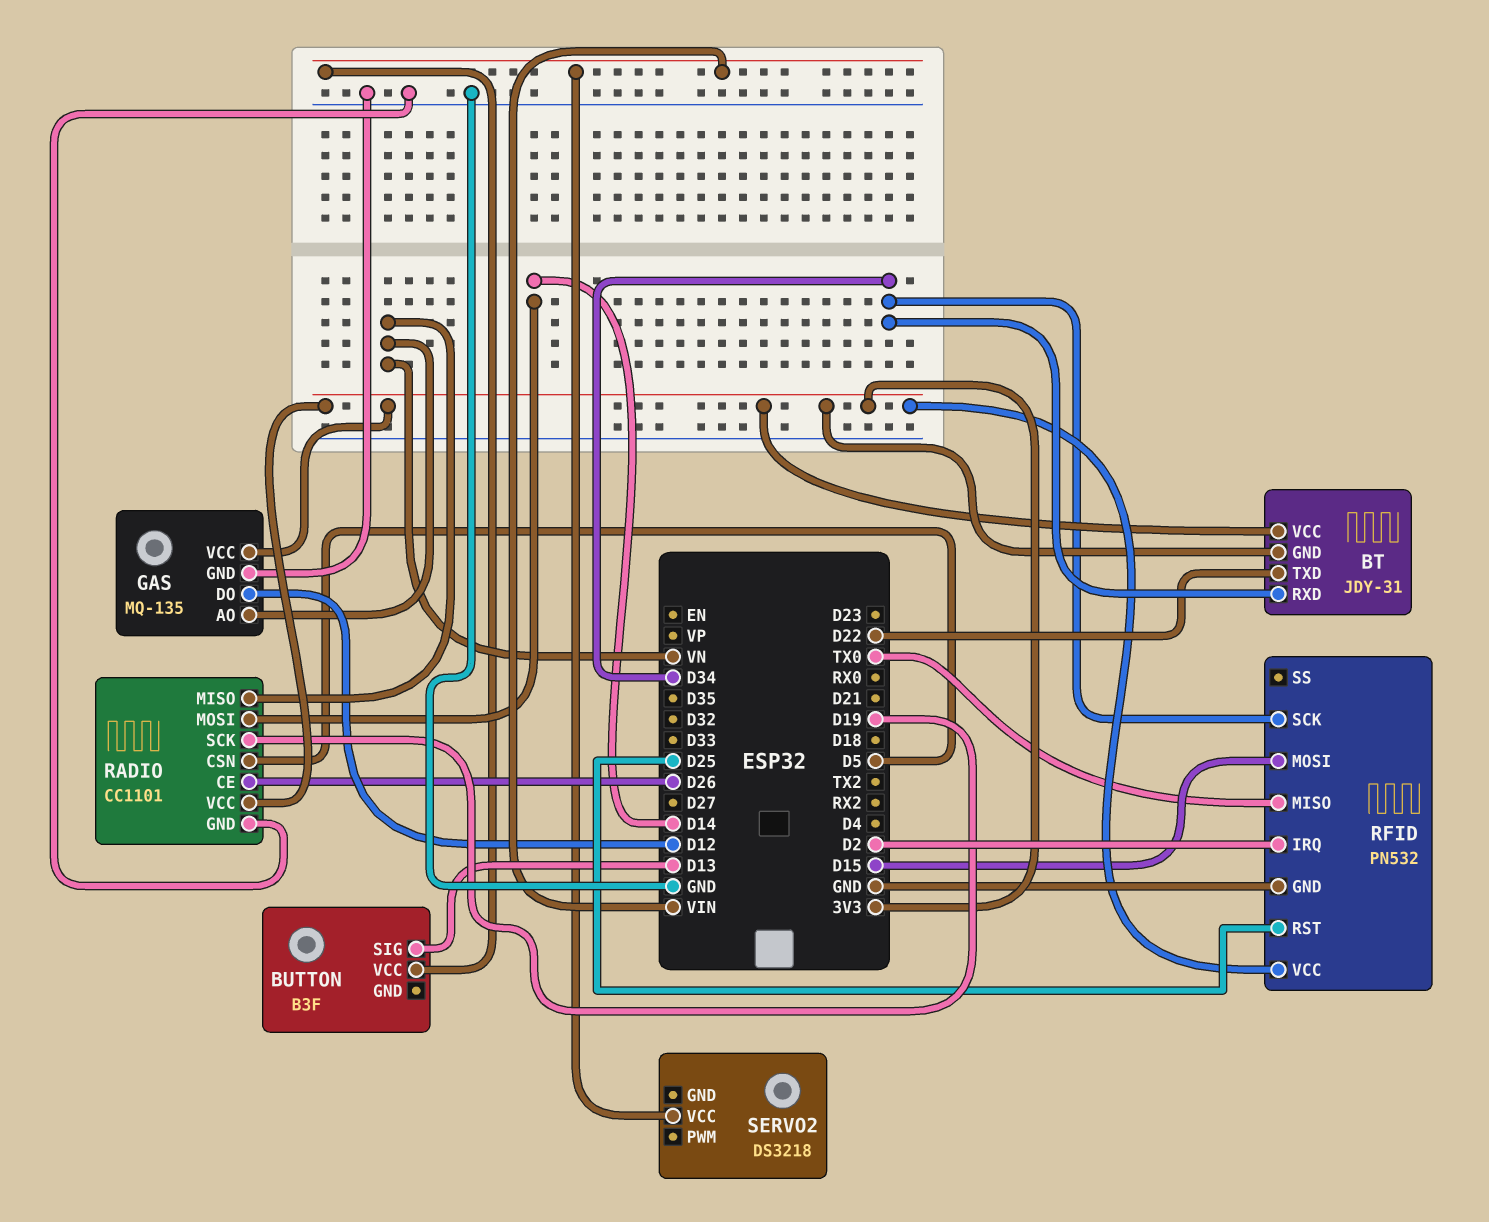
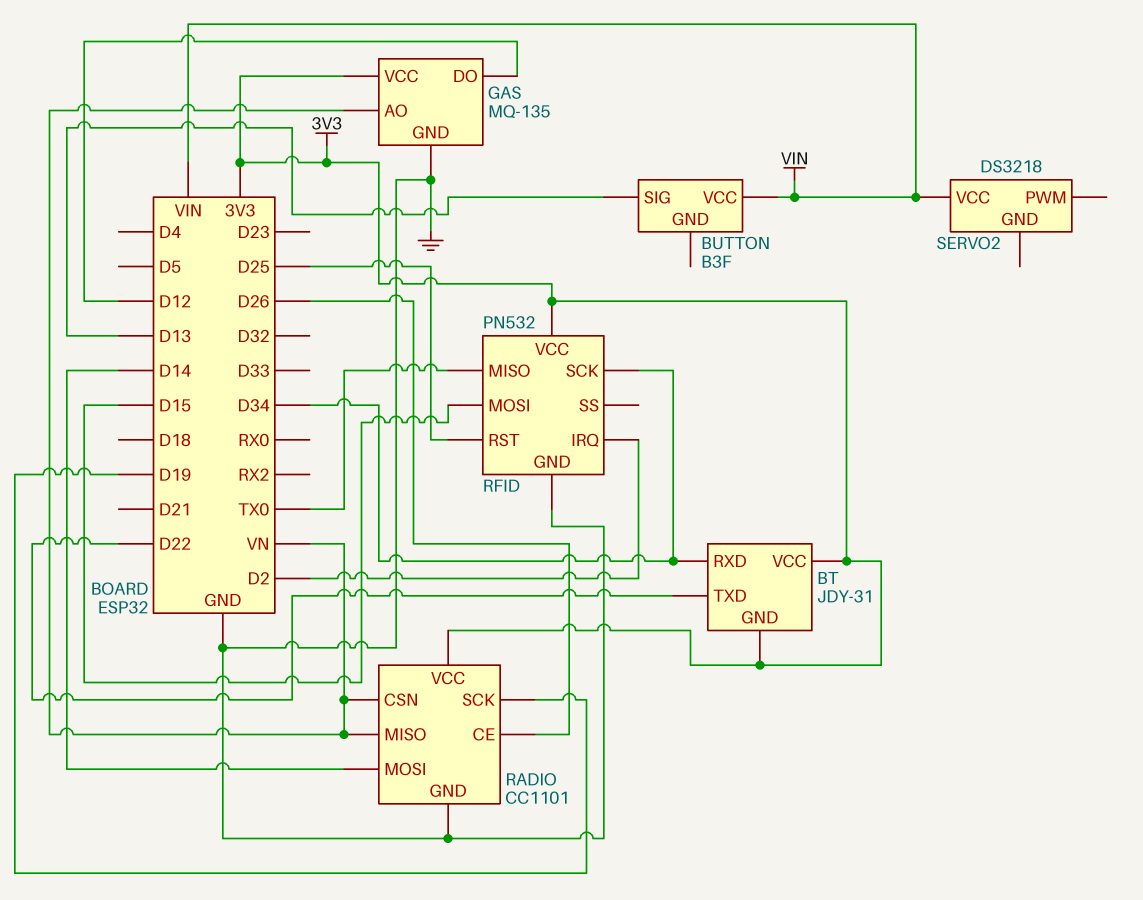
RADIO pin CSN: D5 -> VN

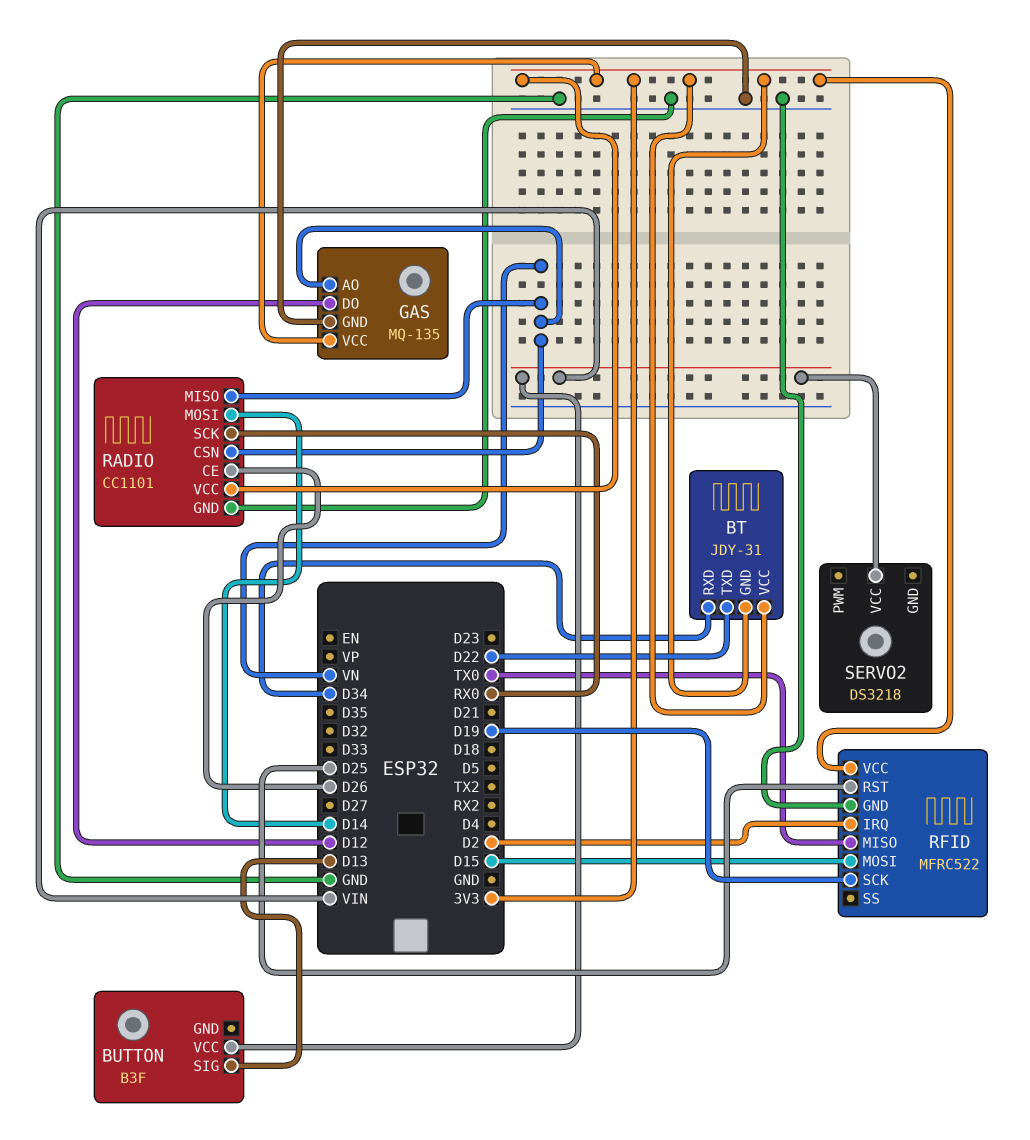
RADIO pin SCK: D19 -> RX0
RFID: PN532 -> MFRC522
RFID pin SCK: D34 -> D19

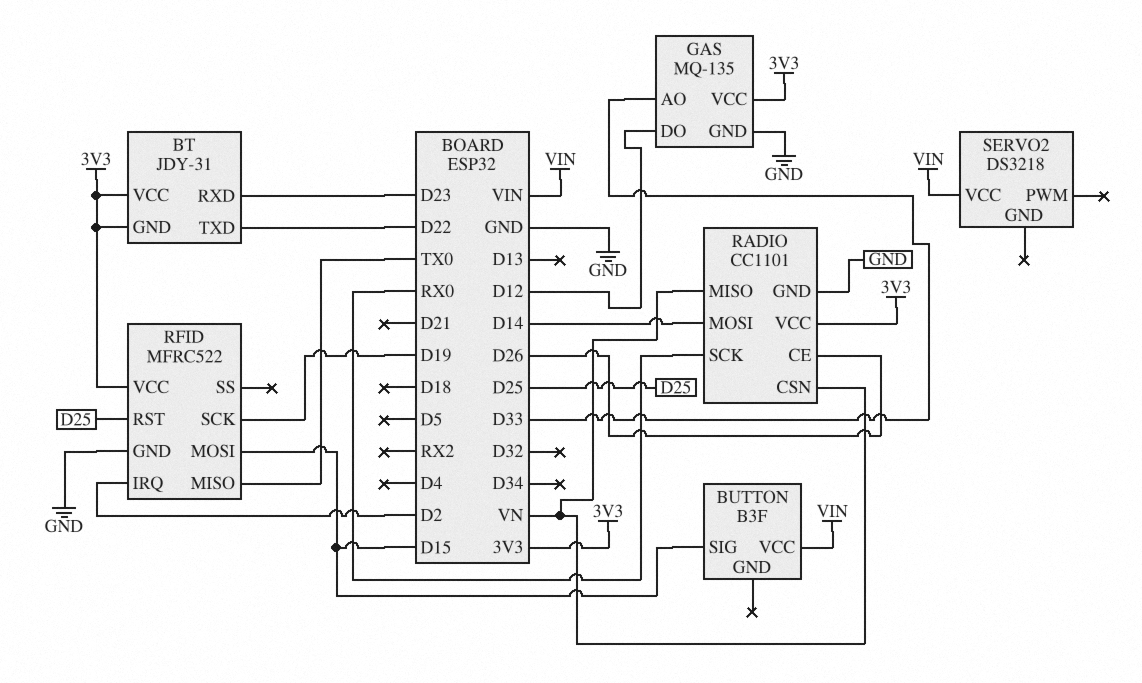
BT pin RXD: D34 -> D23
BUTTON pin SIG: D13 -> D15
GAS pin AO: VN -> D33

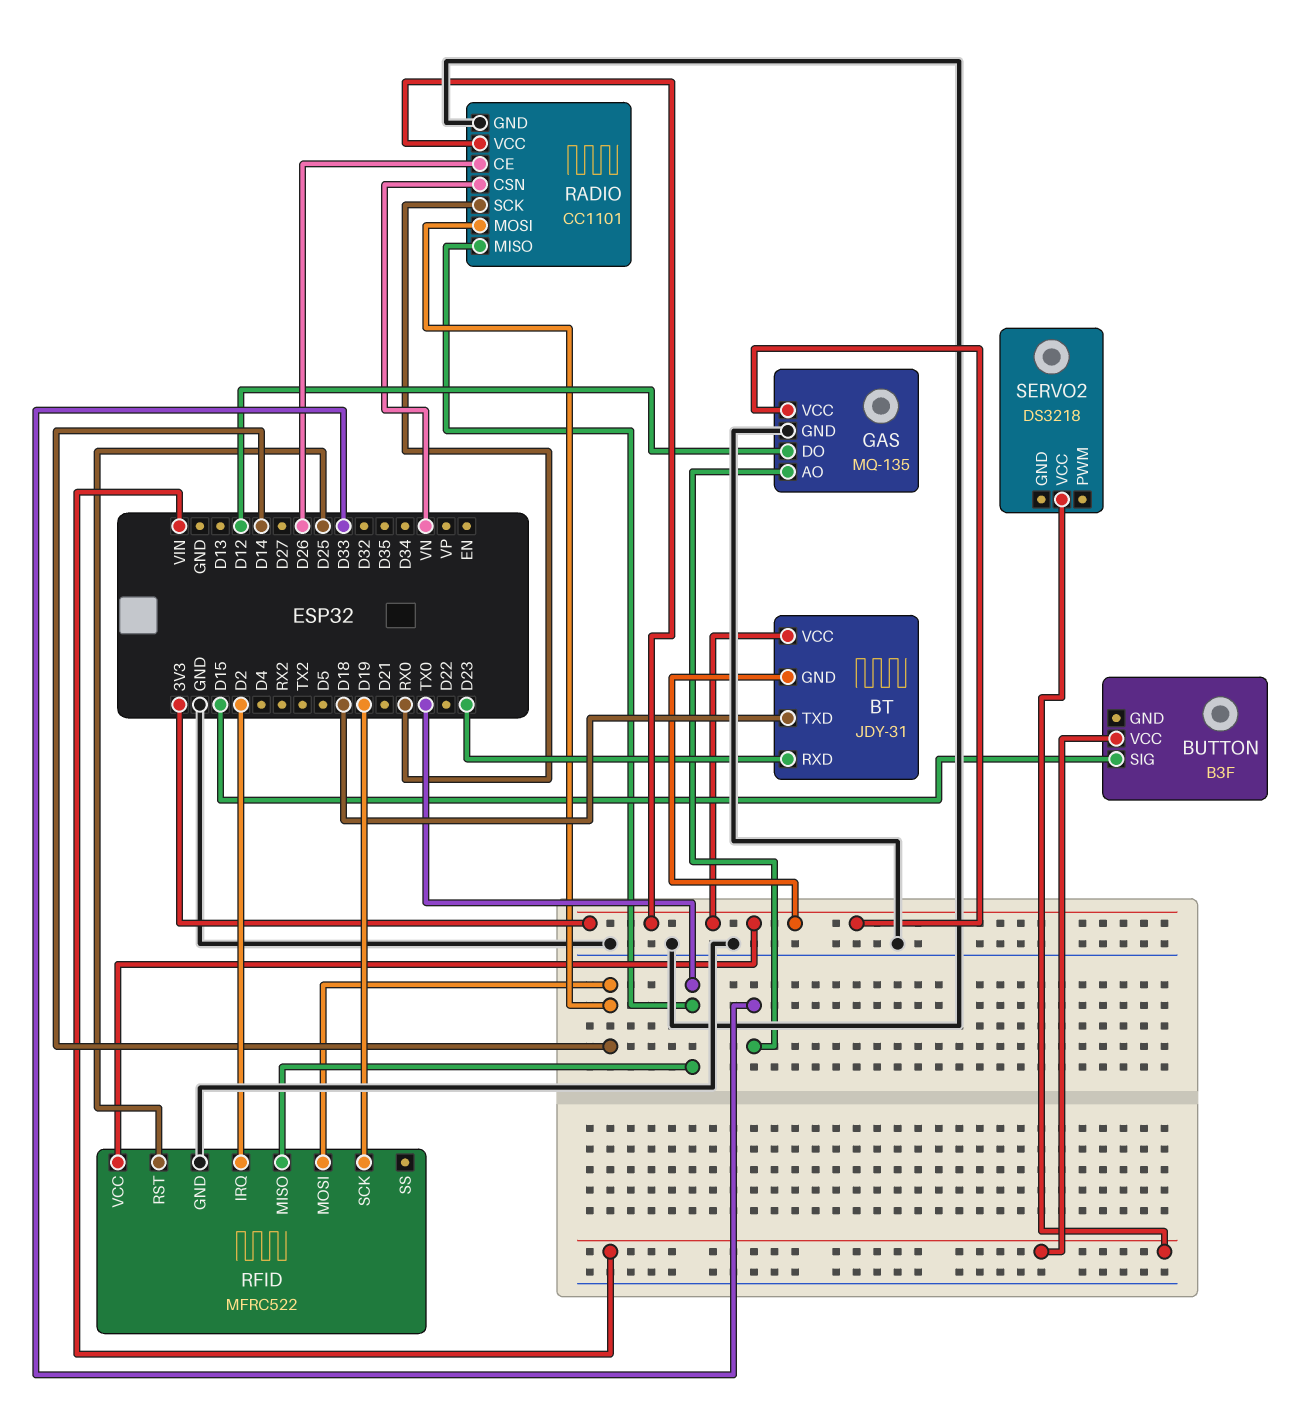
BT pin TXD: D22 -> D18
RADIO pin MISO: VN -> TX0
RFID pin MOSI: D15 -> D14

